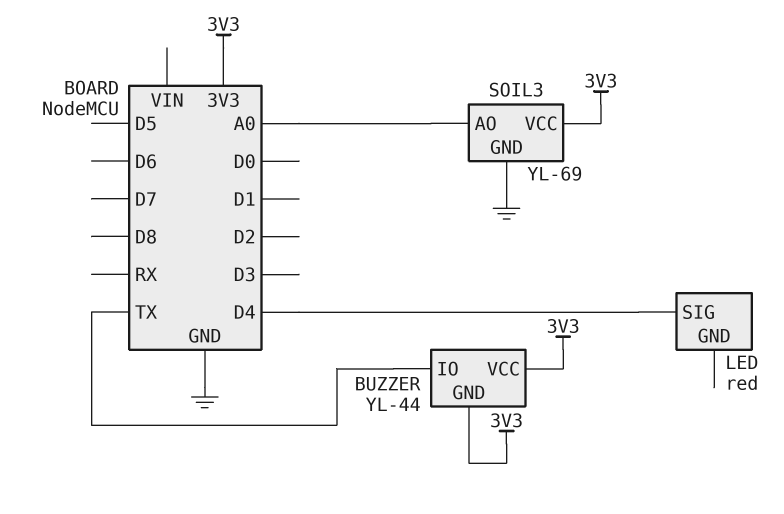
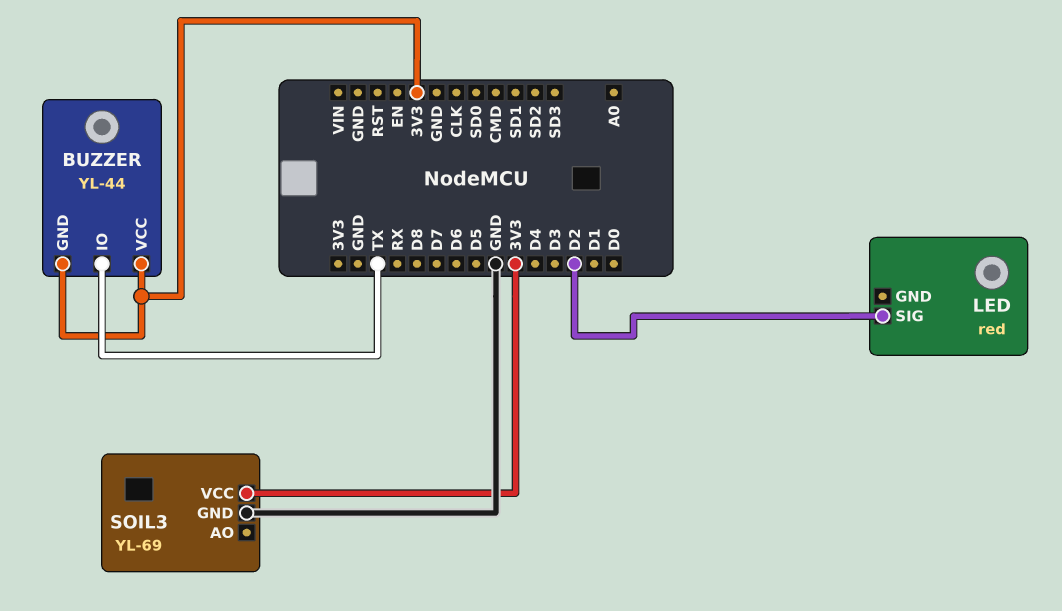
LED pin SIG: D4 -> D2
SOIL3 pin AO: A0 -> none

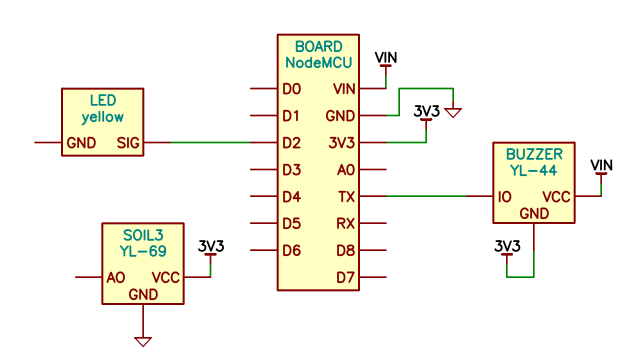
BUZZER pin VCC: 3V3 -> VIN
LED: red -> yellow

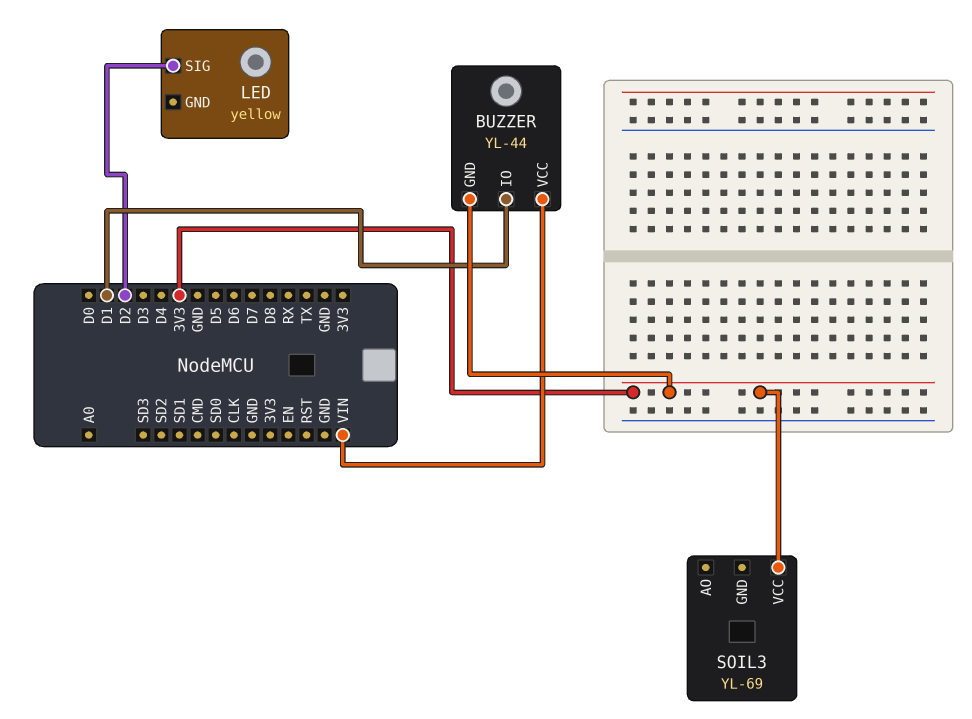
BUZZER pin IO: TX -> D1
SOIL3 pin GND: GND -> none

